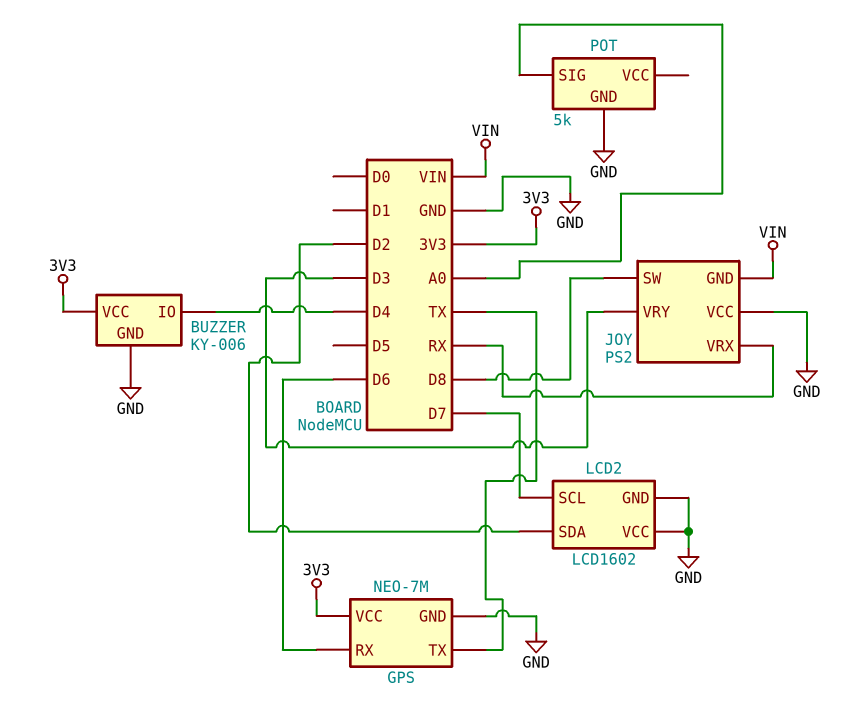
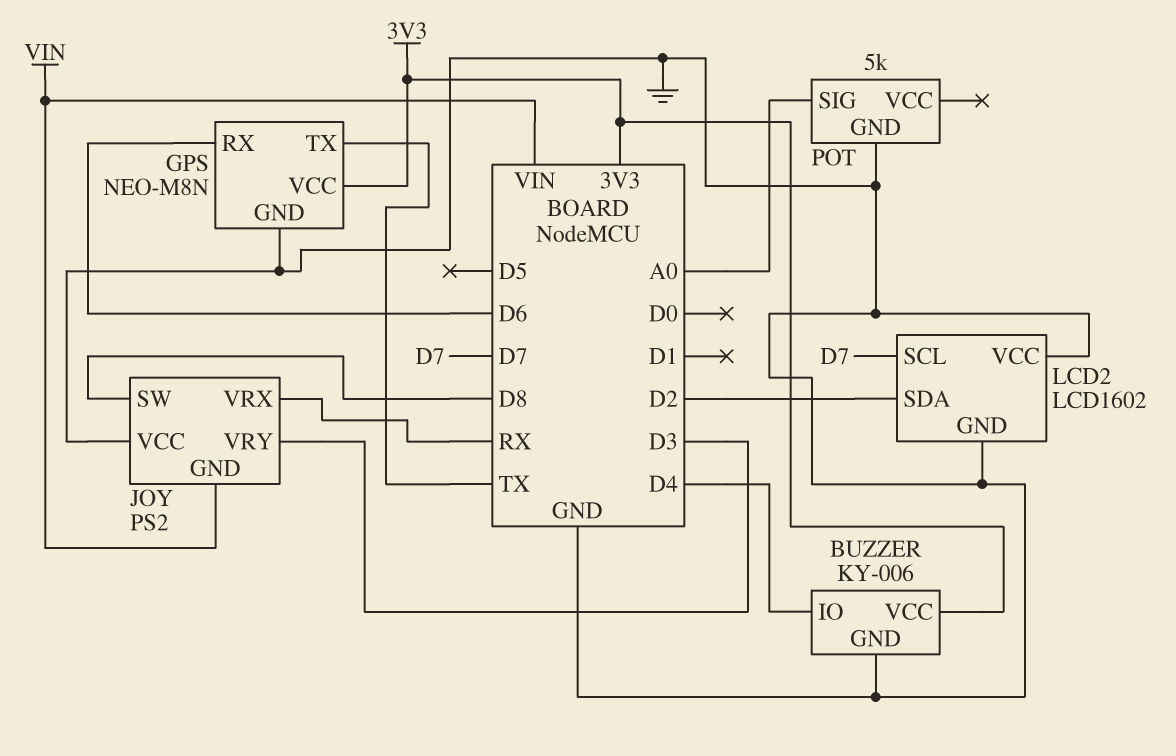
GPS: NEO-7M -> NEO-M8N

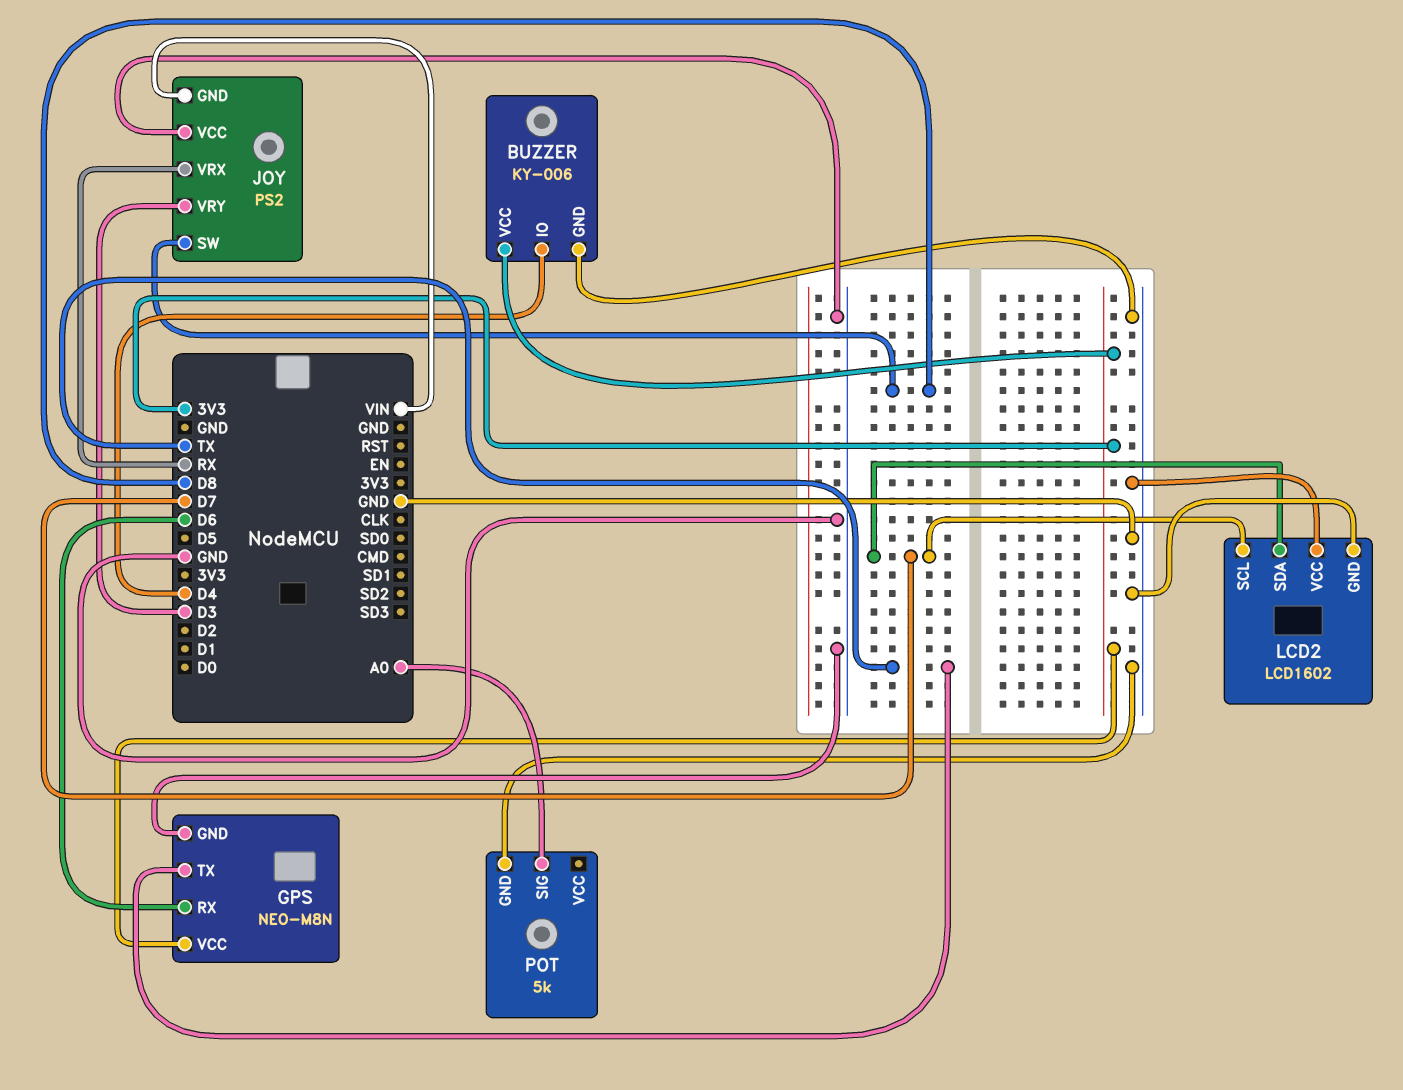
LCD2 pin SDA: D2 -> D7

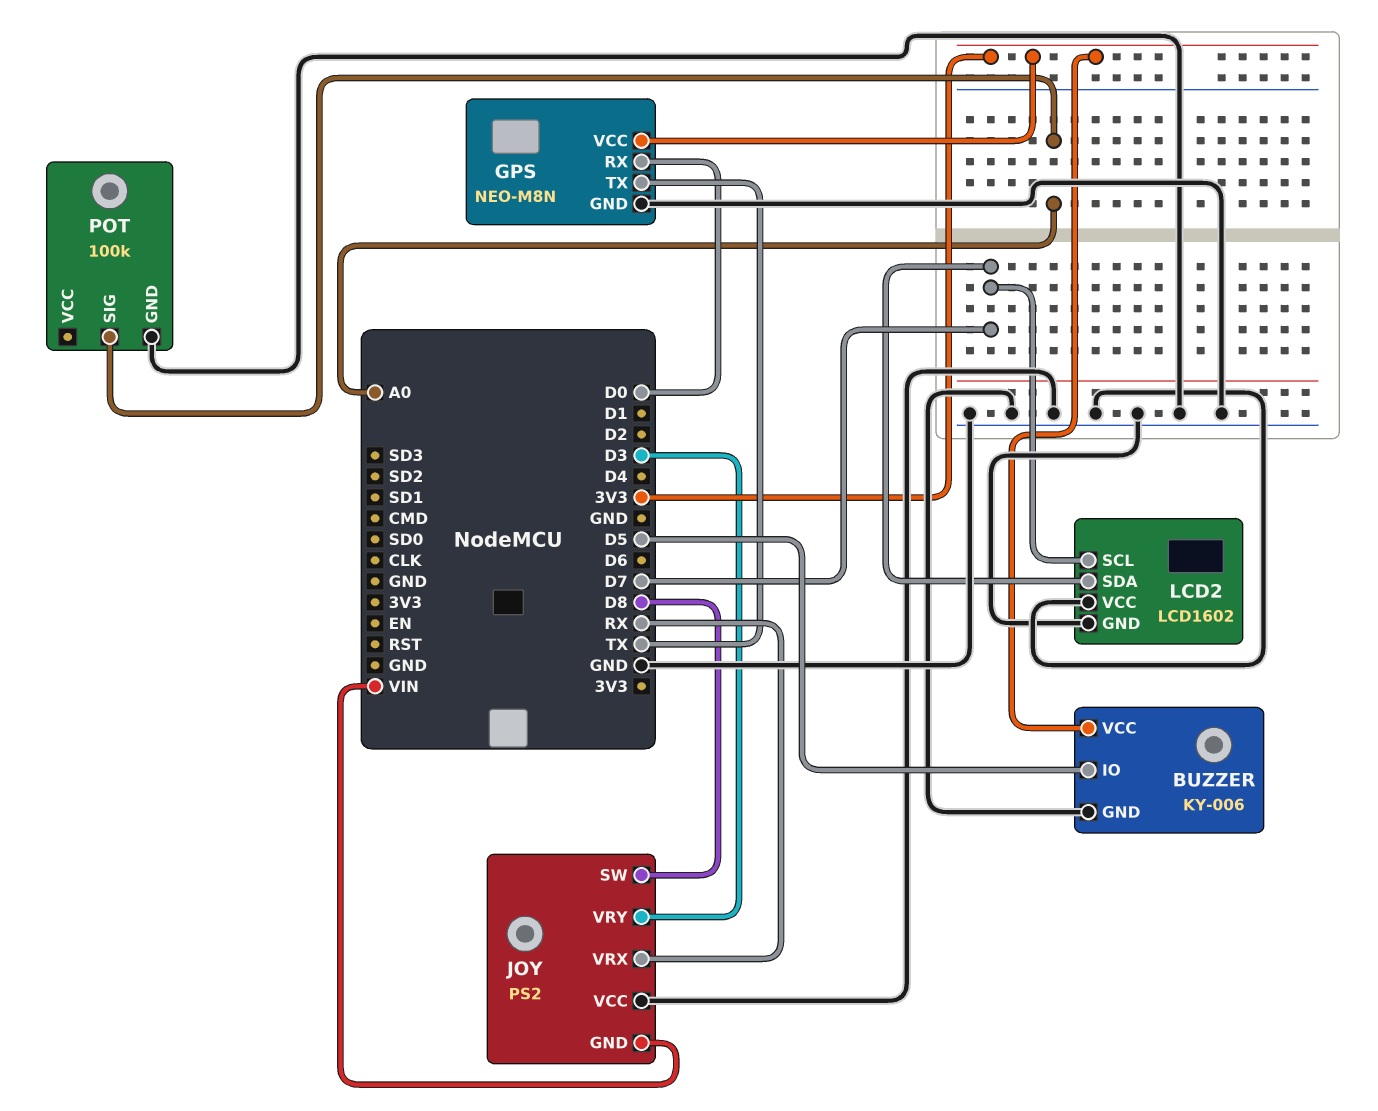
BUZZER pin IO: D4 -> D5
GPS pin RX: D6 -> D0
POT: 5k -> 100k

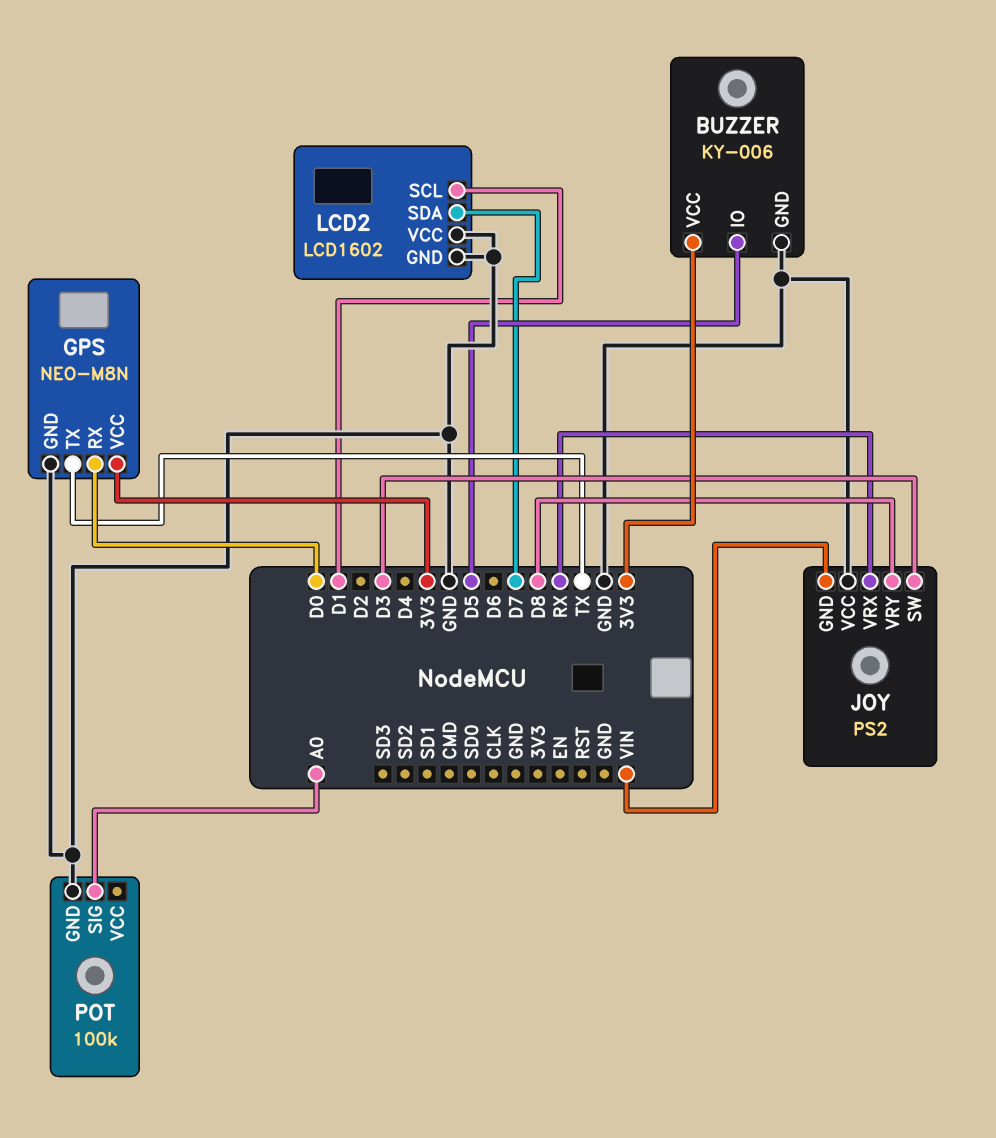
JOY pin SW: D8 -> D3
JOY pin VRY: D3 -> D8
LCD2 pin SCL: D7 -> D1

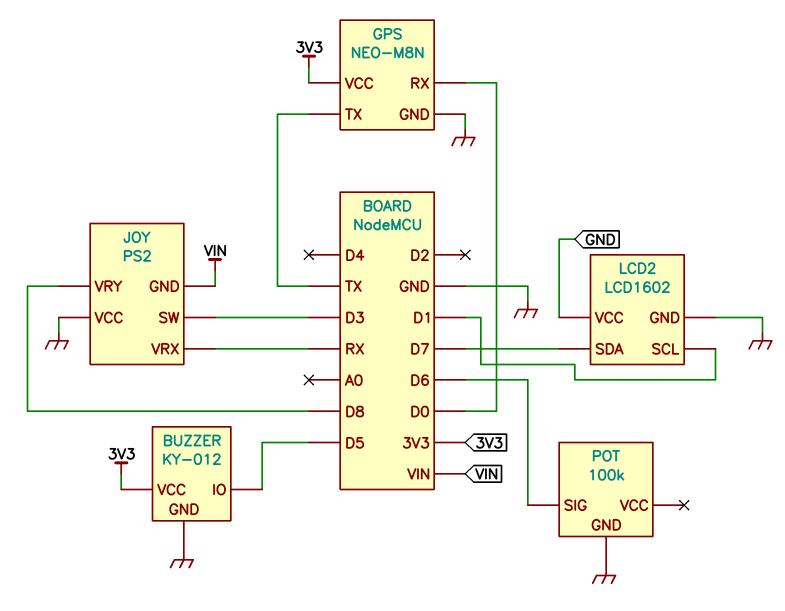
BUZZER: KY-006 -> KY-012
POT pin SIG: A0 -> D6

